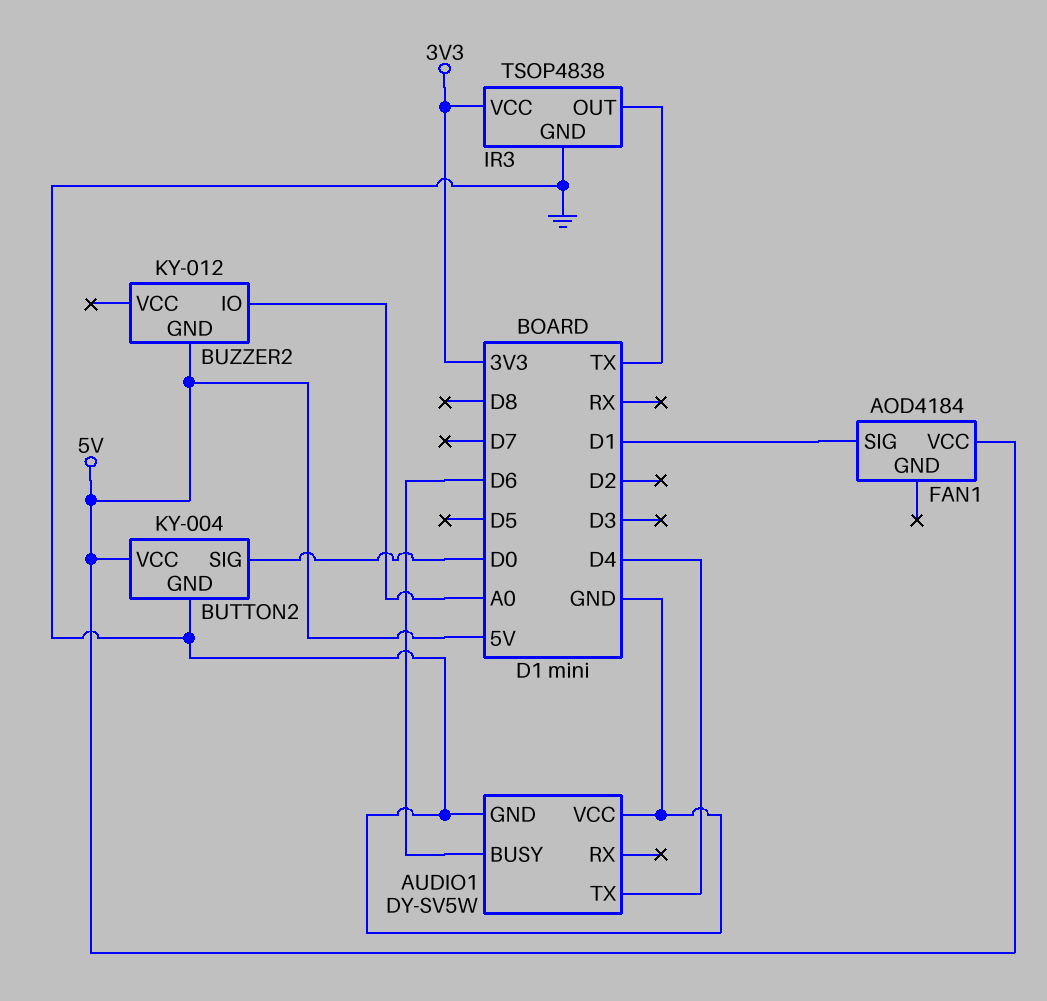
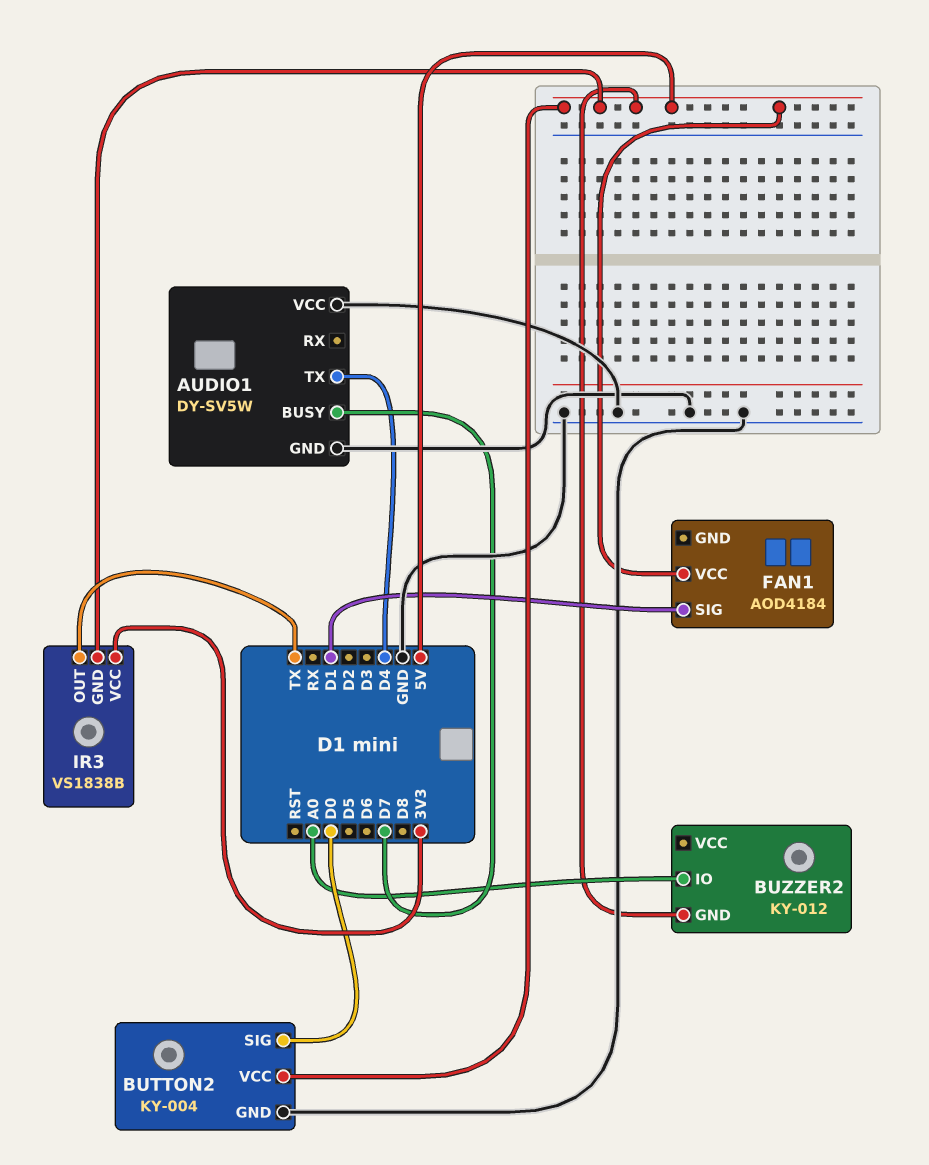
AUDIO1 pin BUSY: D6 -> D7
IR3: TSOP4838 -> VS1838B
IR3 pin GND: GND -> 5V

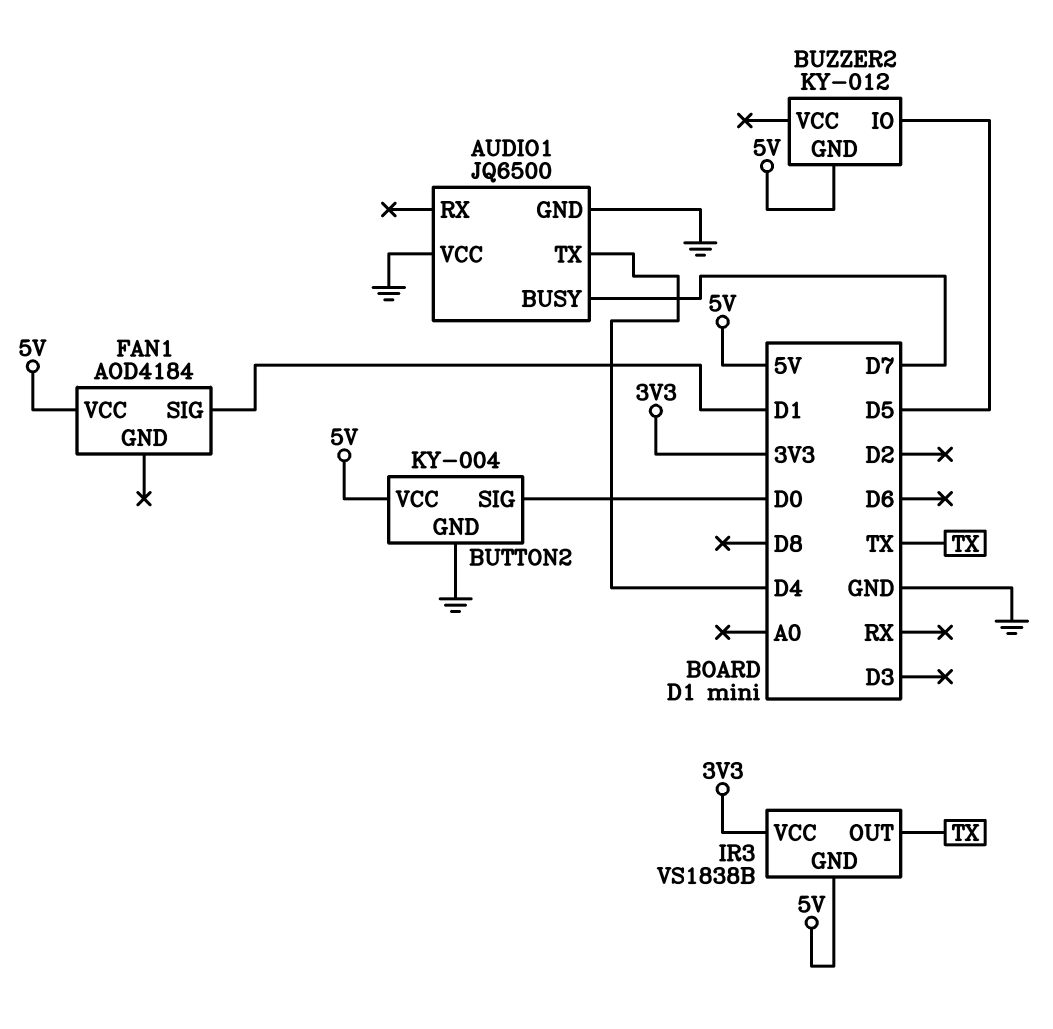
AUDIO1: DY-SV5W -> JQ6500
BUZZER2 pin IO: A0 -> D5

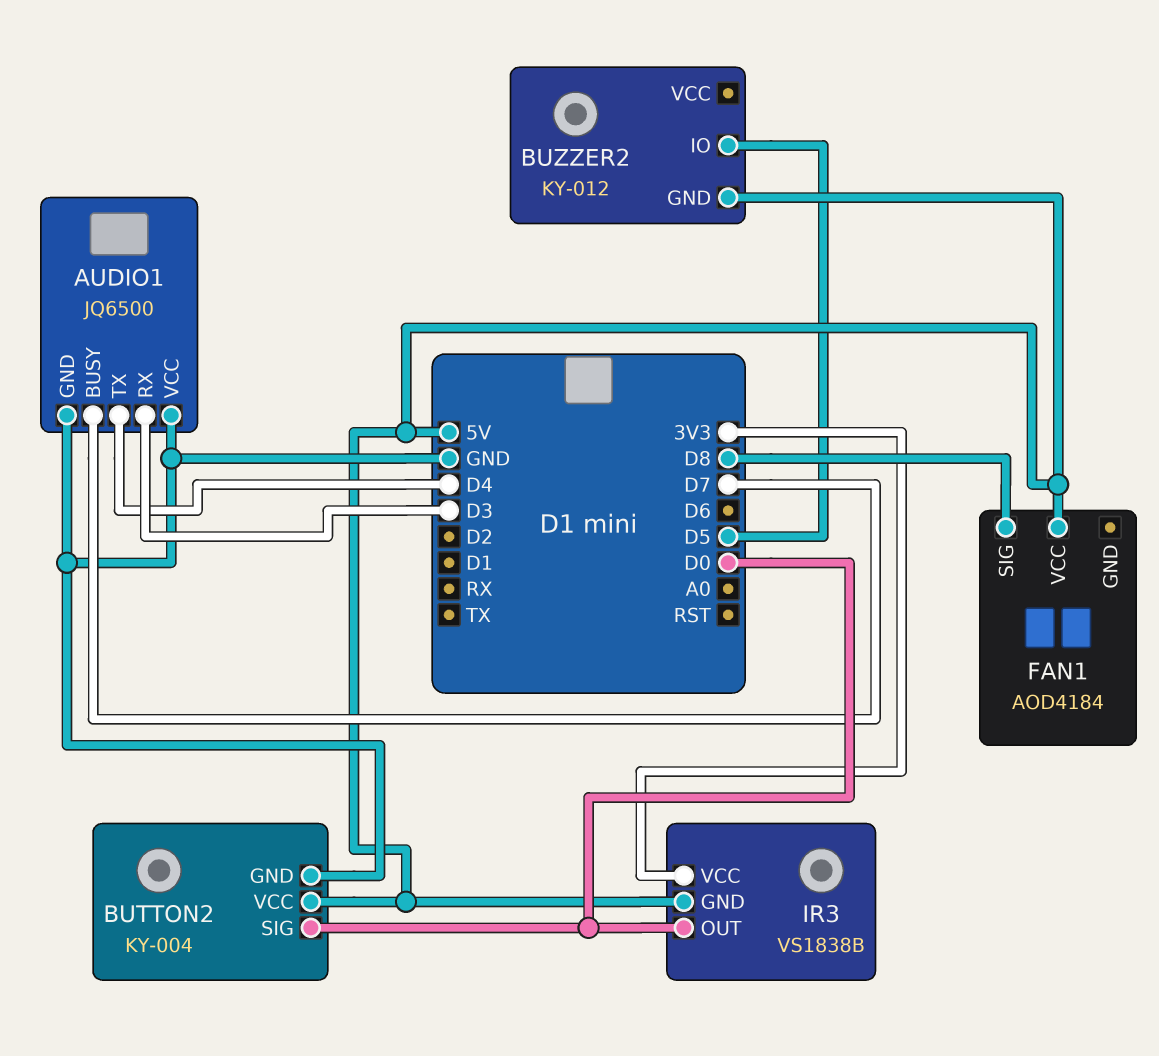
AUDIO1 pin RX: none -> D3
FAN1 pin SIG: D1 -> D8
IR3 pin OUT: TX -> D0

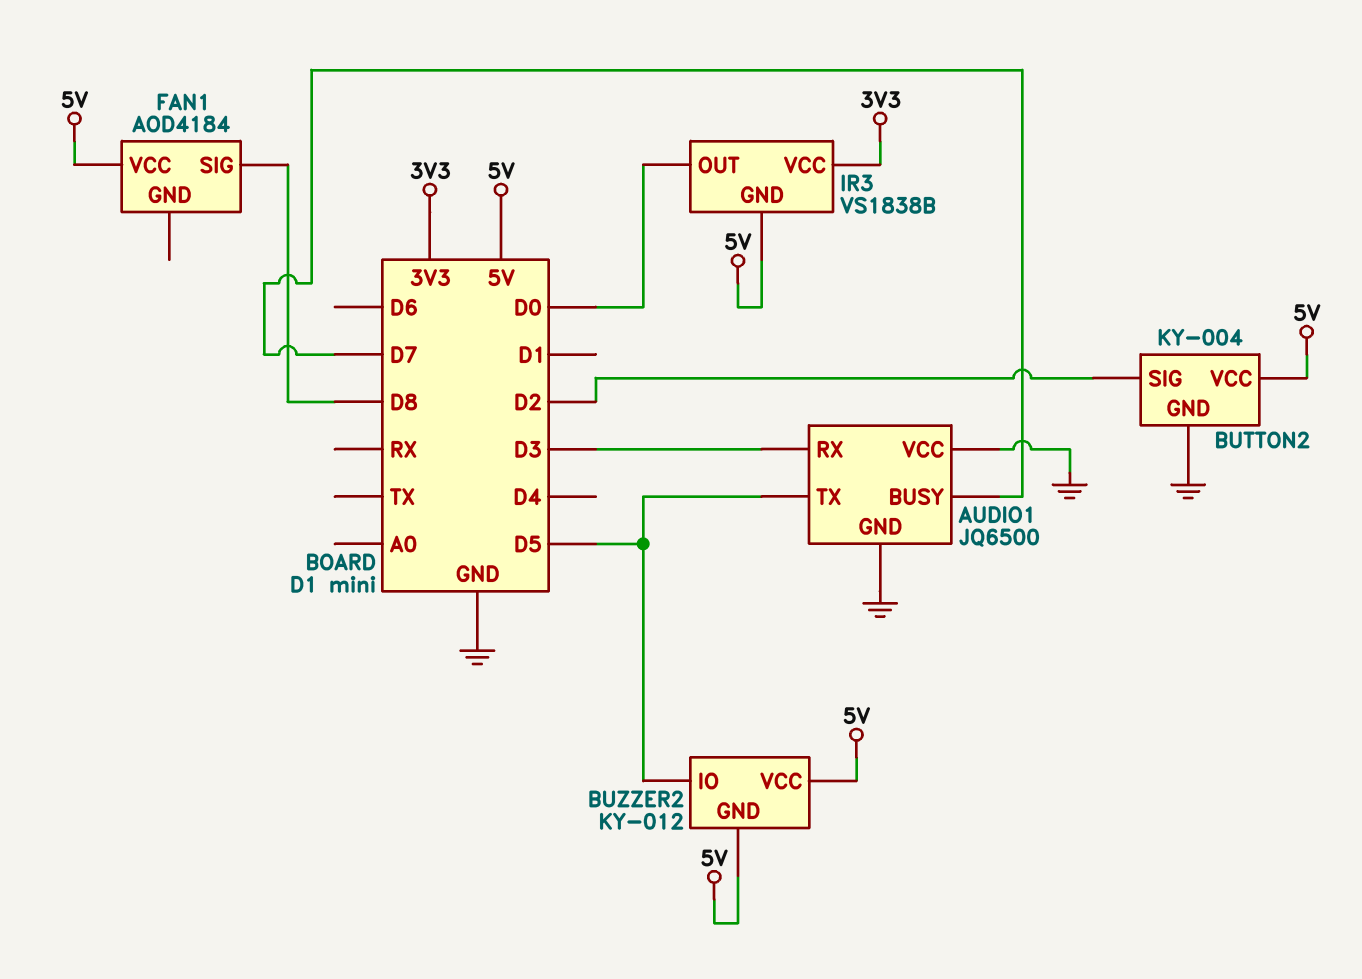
AUDIO1 pin TX: D4 -> D5
BUTTON2 pin SIG: D0 -> D2
BUZZER2 pin VCC: none -> 5V

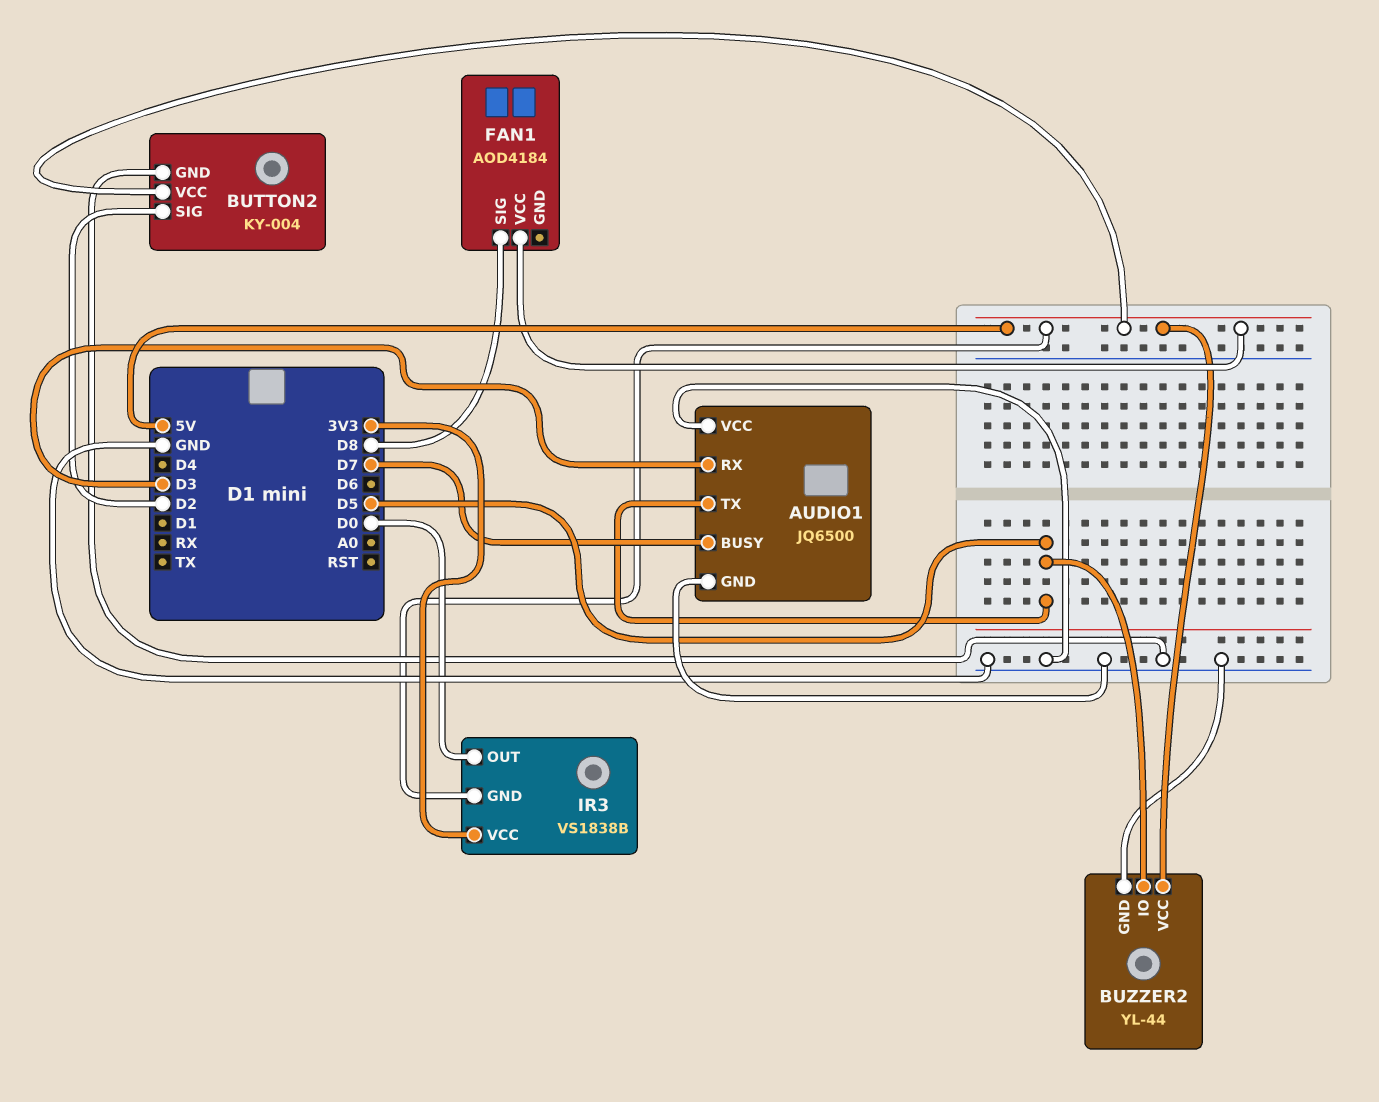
BUZZER2: KY-012 -> YL-44
BUZZER2 pin GND: 5V -> GND

